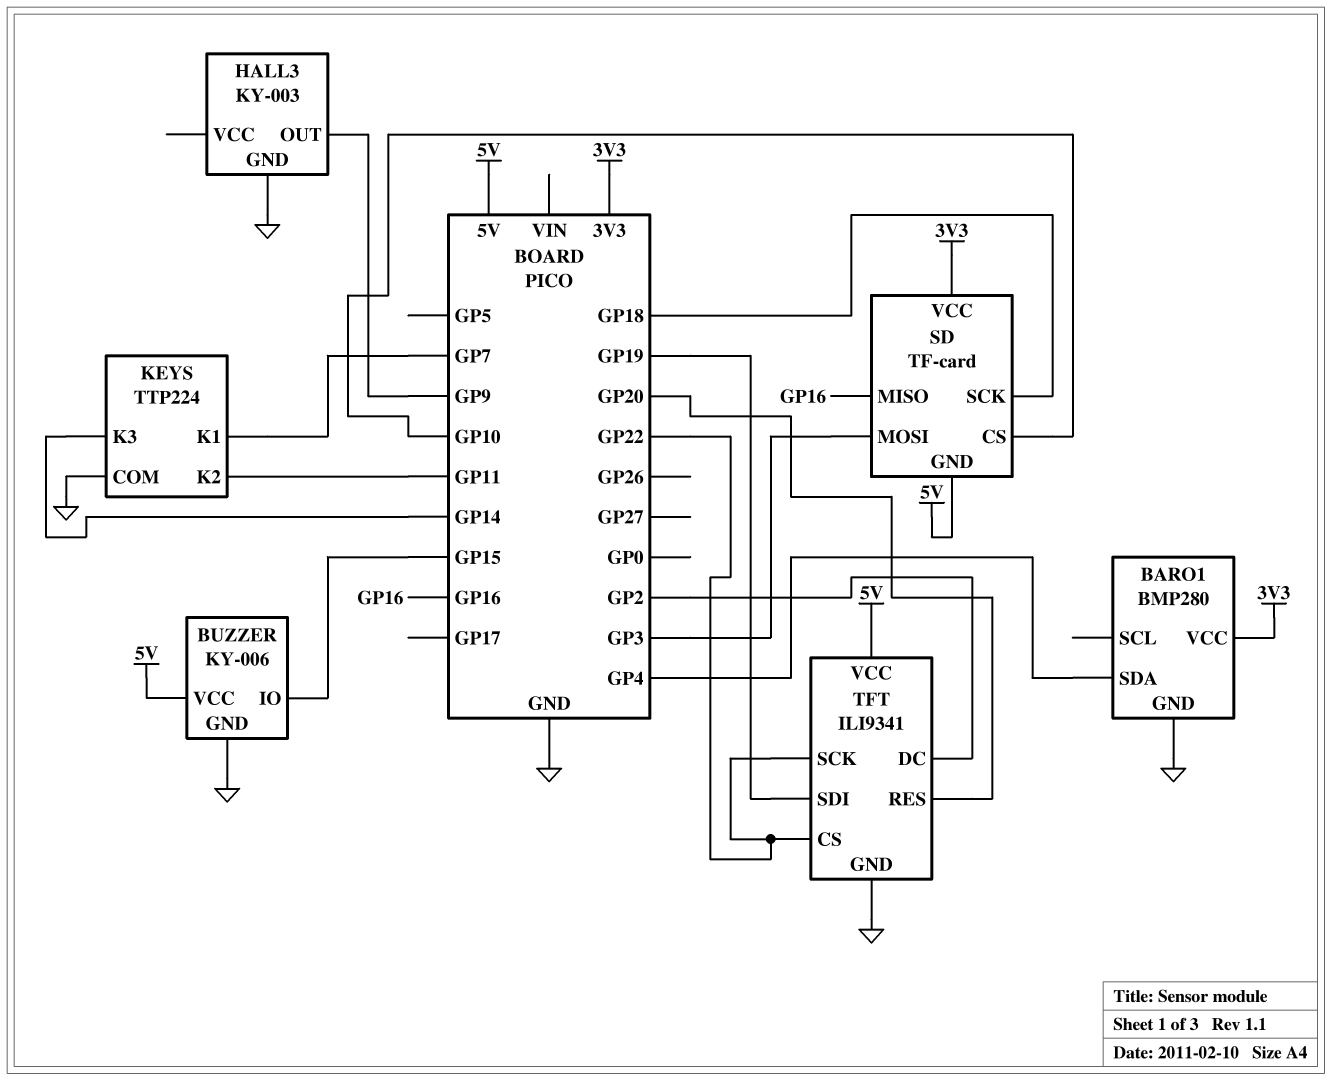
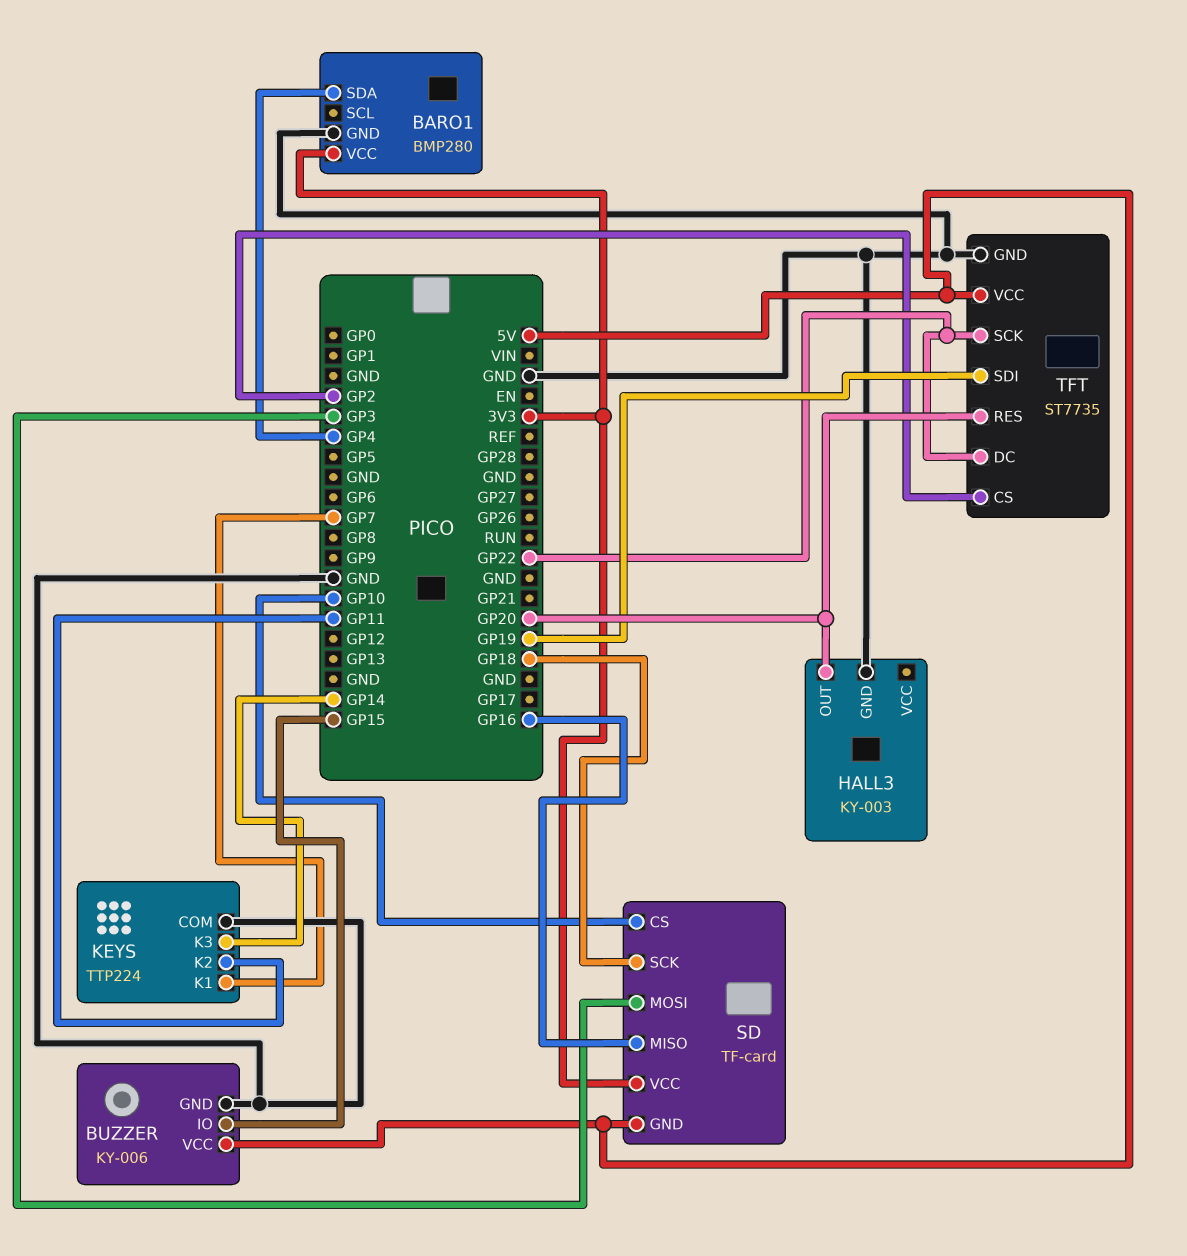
HALL3 pin OUT: GP9 -> GP20
TFT: ILI9341 -> ST7735
TFT pin CS: GP22 -> GP2
TFT pin DC: GP2 -> GP22

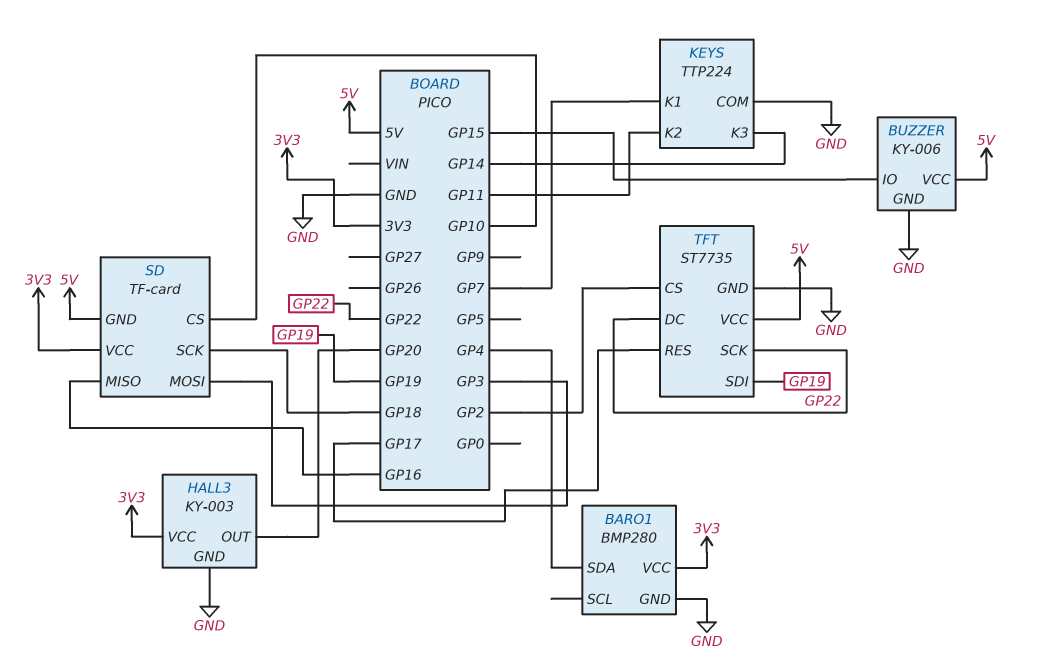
HALL3 pin VCC: none -> 3V3
TFT pin RES: GP20 -> GP17

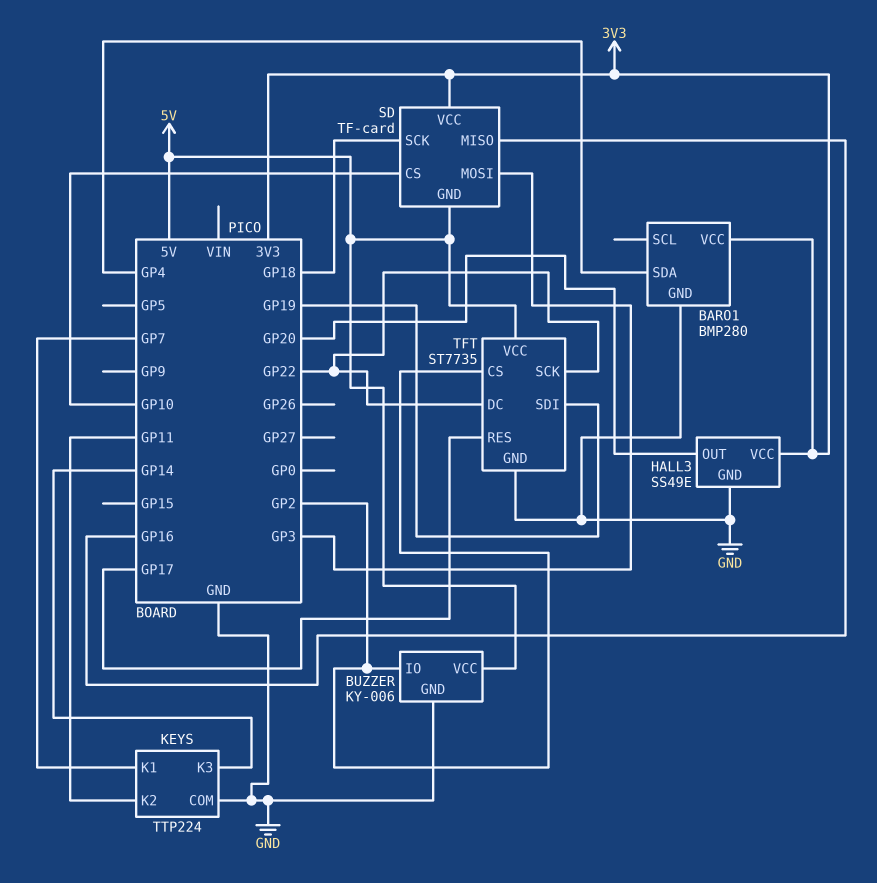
BUZZER pin IO: GP15 -> GP2
HALL3: KY-003 -> SS49E

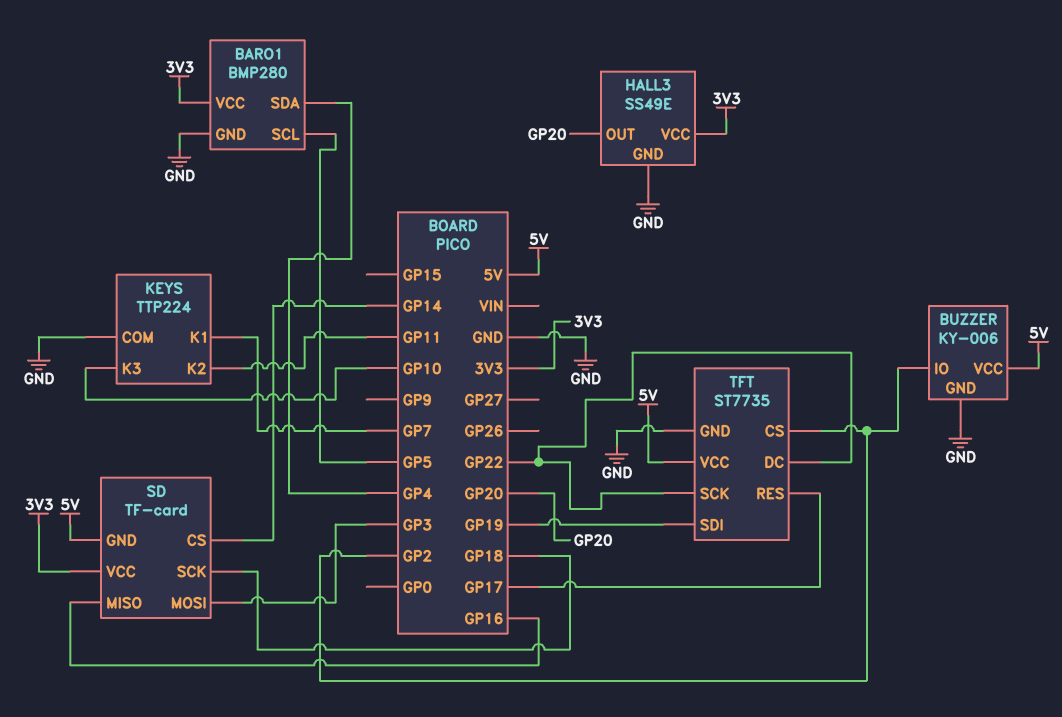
BARO1 pin SCL: none -> GP5
KEYS pin K3: GP14 -> GP10
SD pin CS: GP10 -> GP14

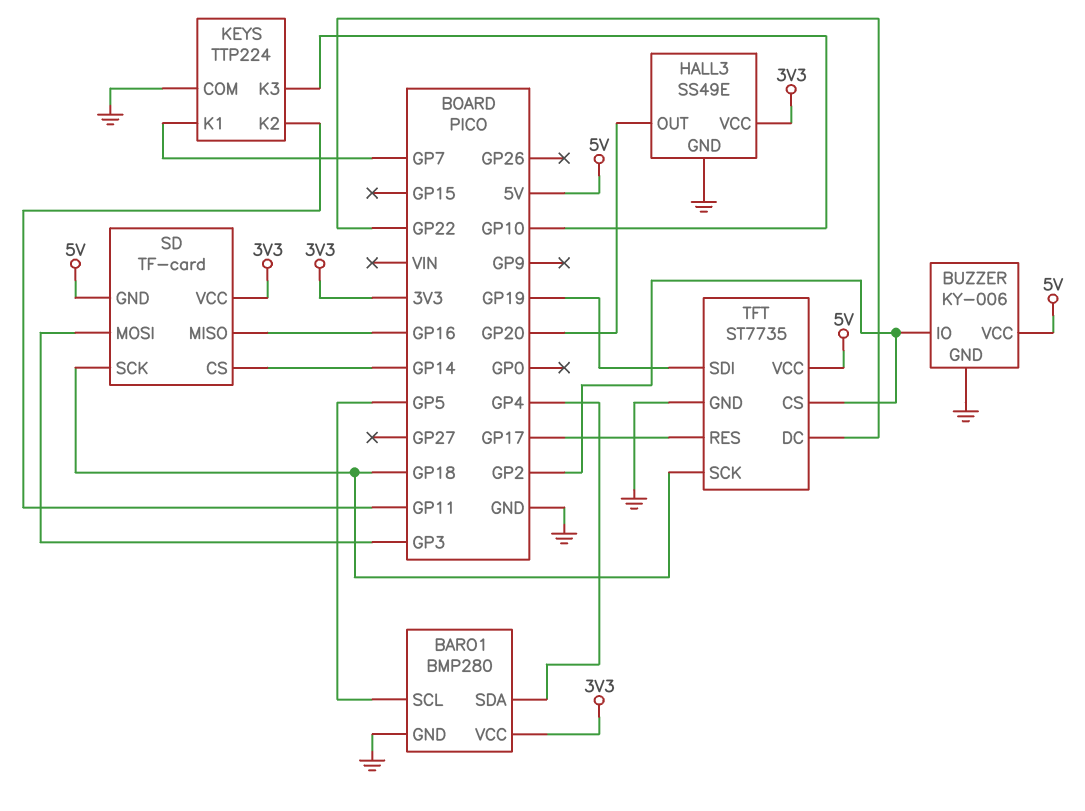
TFT pin SCK: GP22 -> GP18

